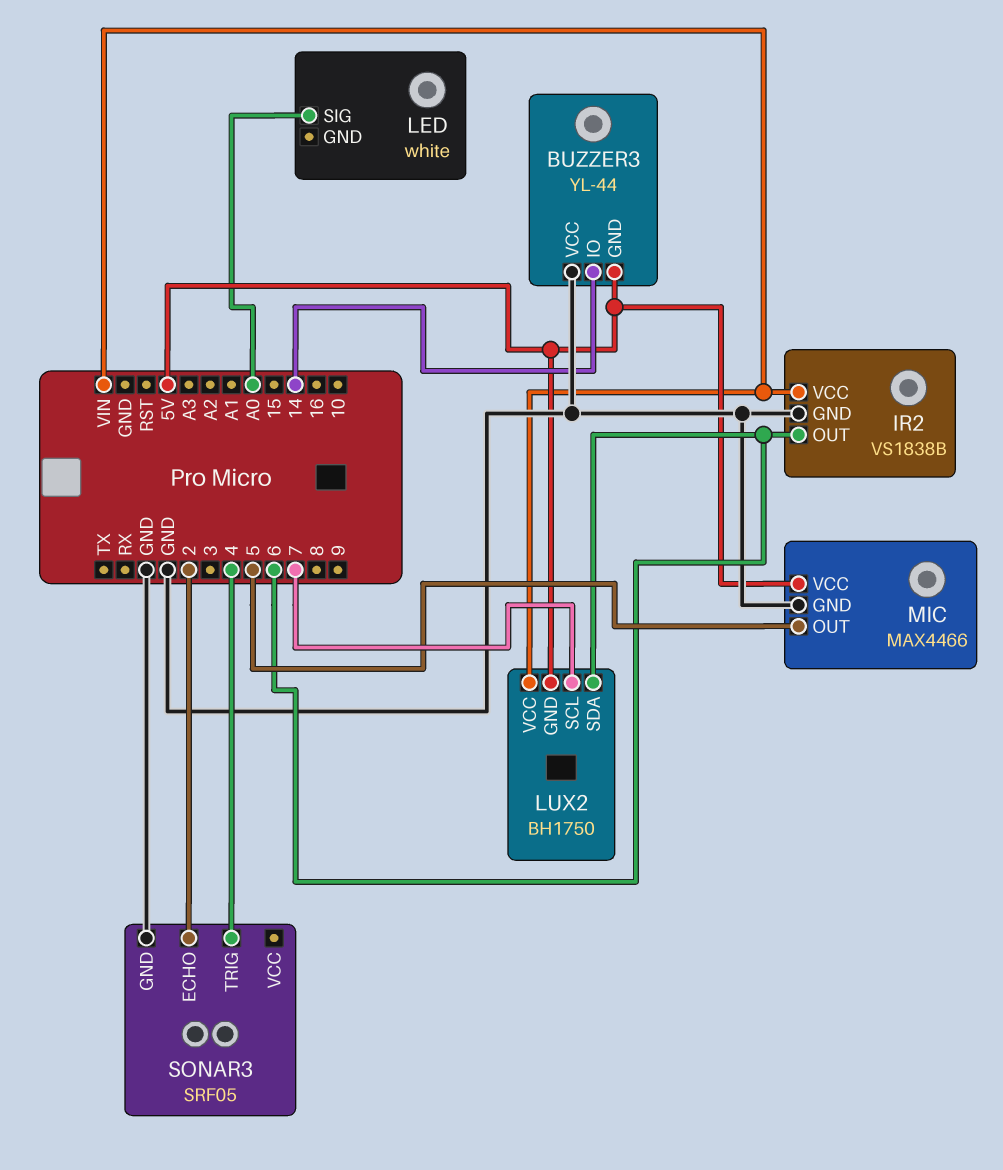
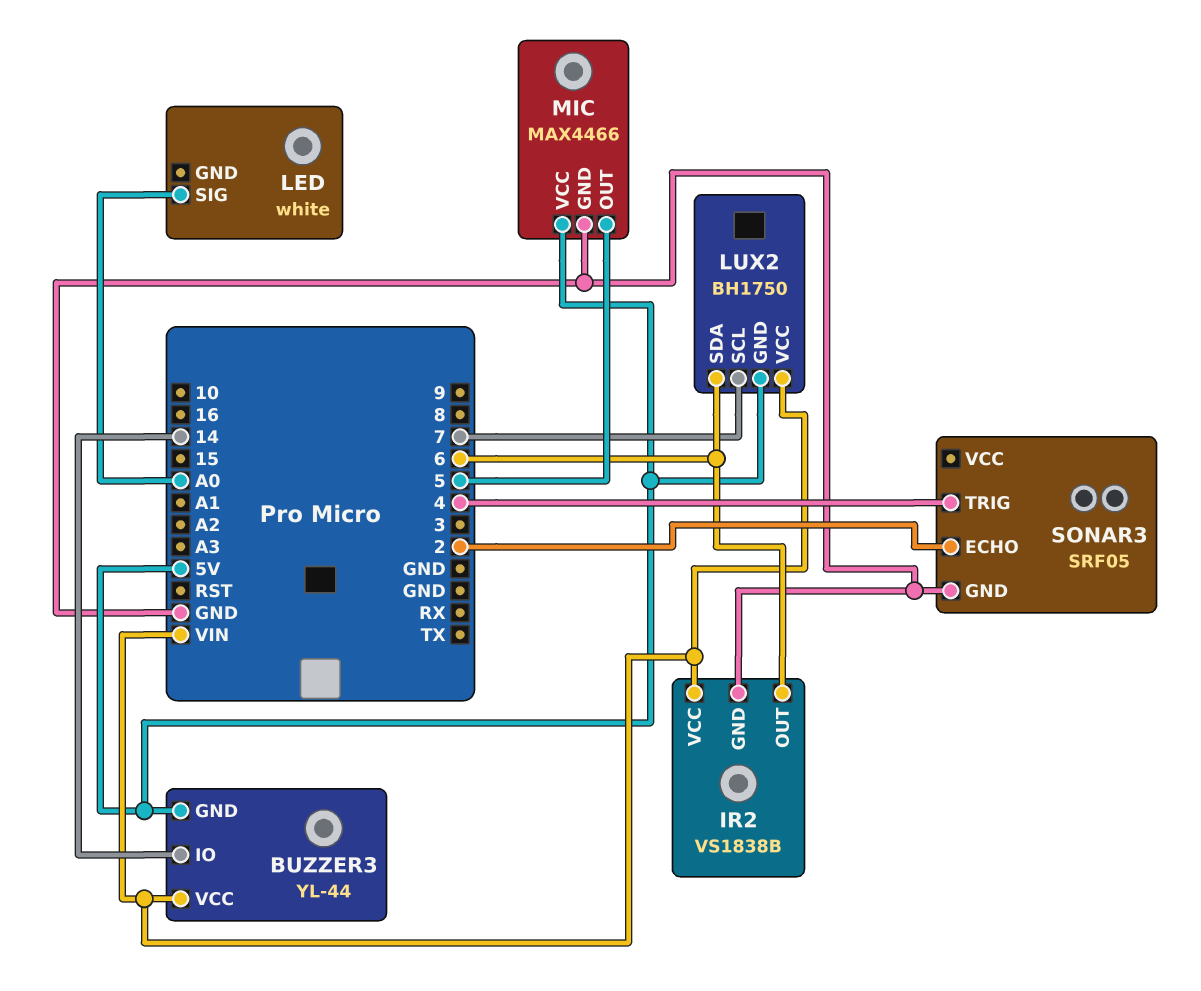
BUZZER3 pin VCC: GND -> VIN

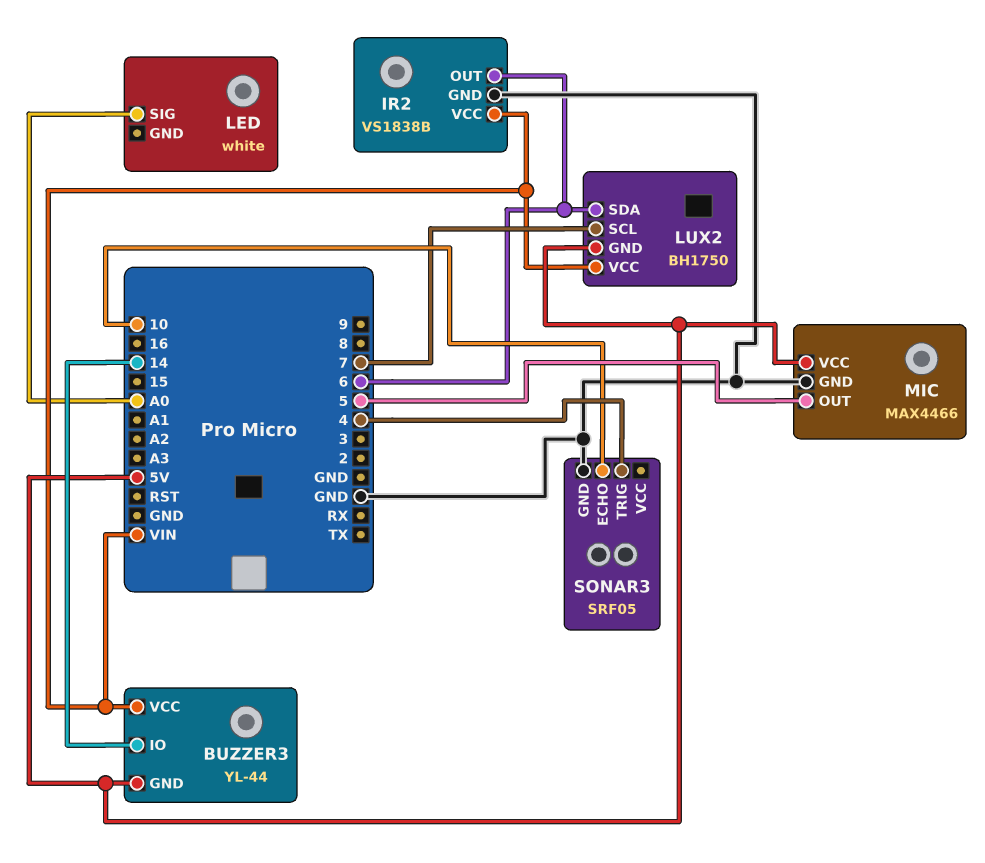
SONAR3 pin ECHO: 2 -> 10

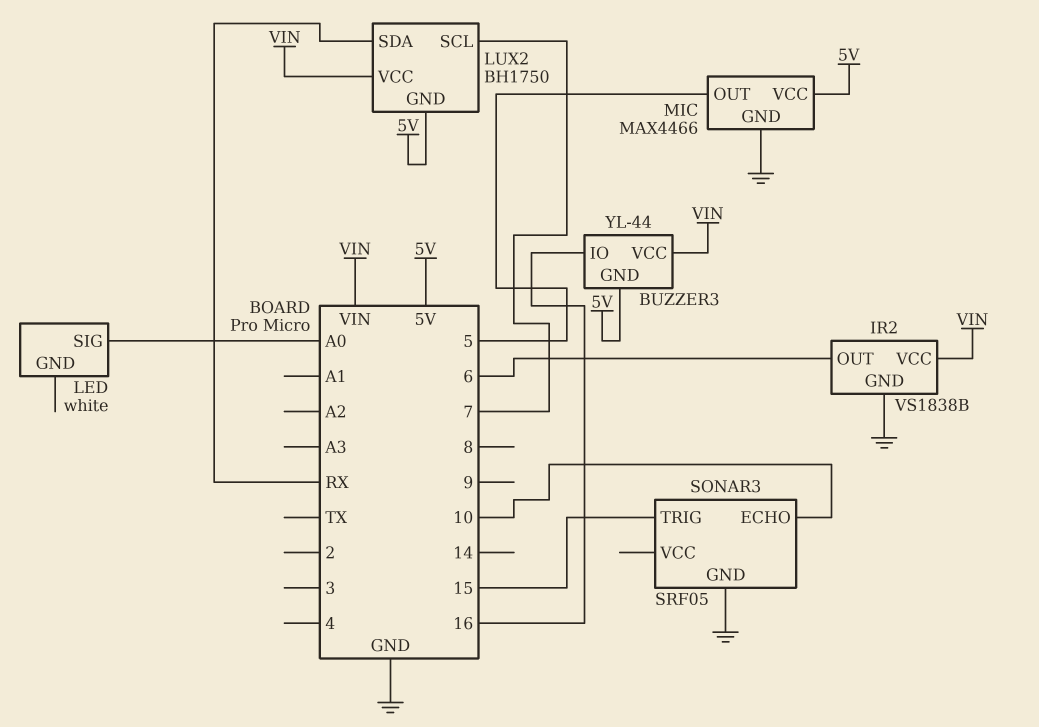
BUZZER3 pin IO: 14 -> 16
LUX2 pin SDA: 6 -> RX
SONAR3 pin TRIG: 4 -> 15

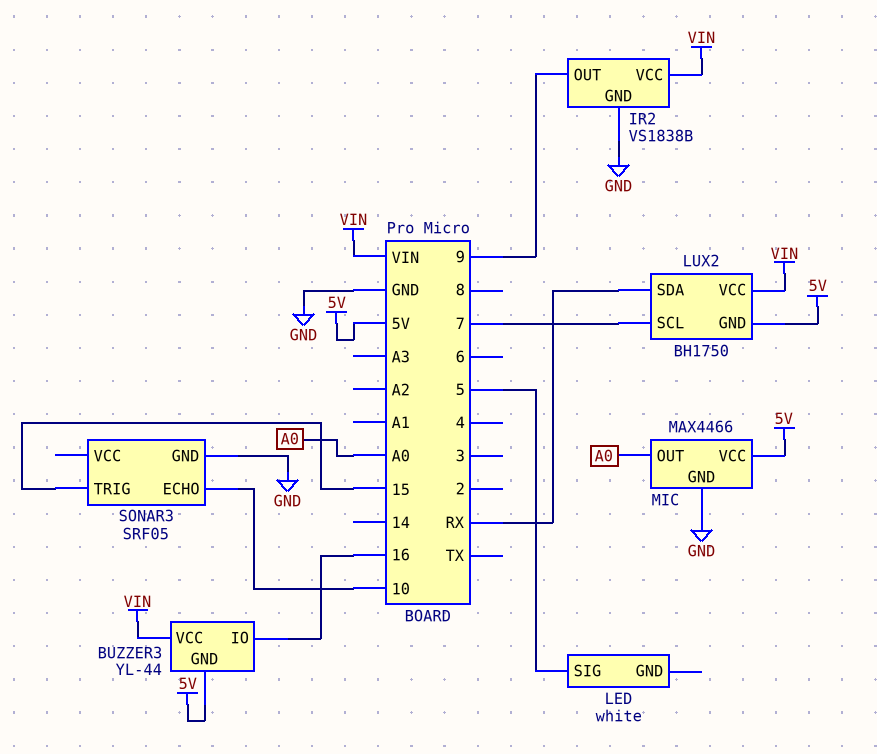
IR2 pin OUT: 6 -> 9
LED pin SIG: A0 -> 5
MIC pin OUT: 5 -> A0

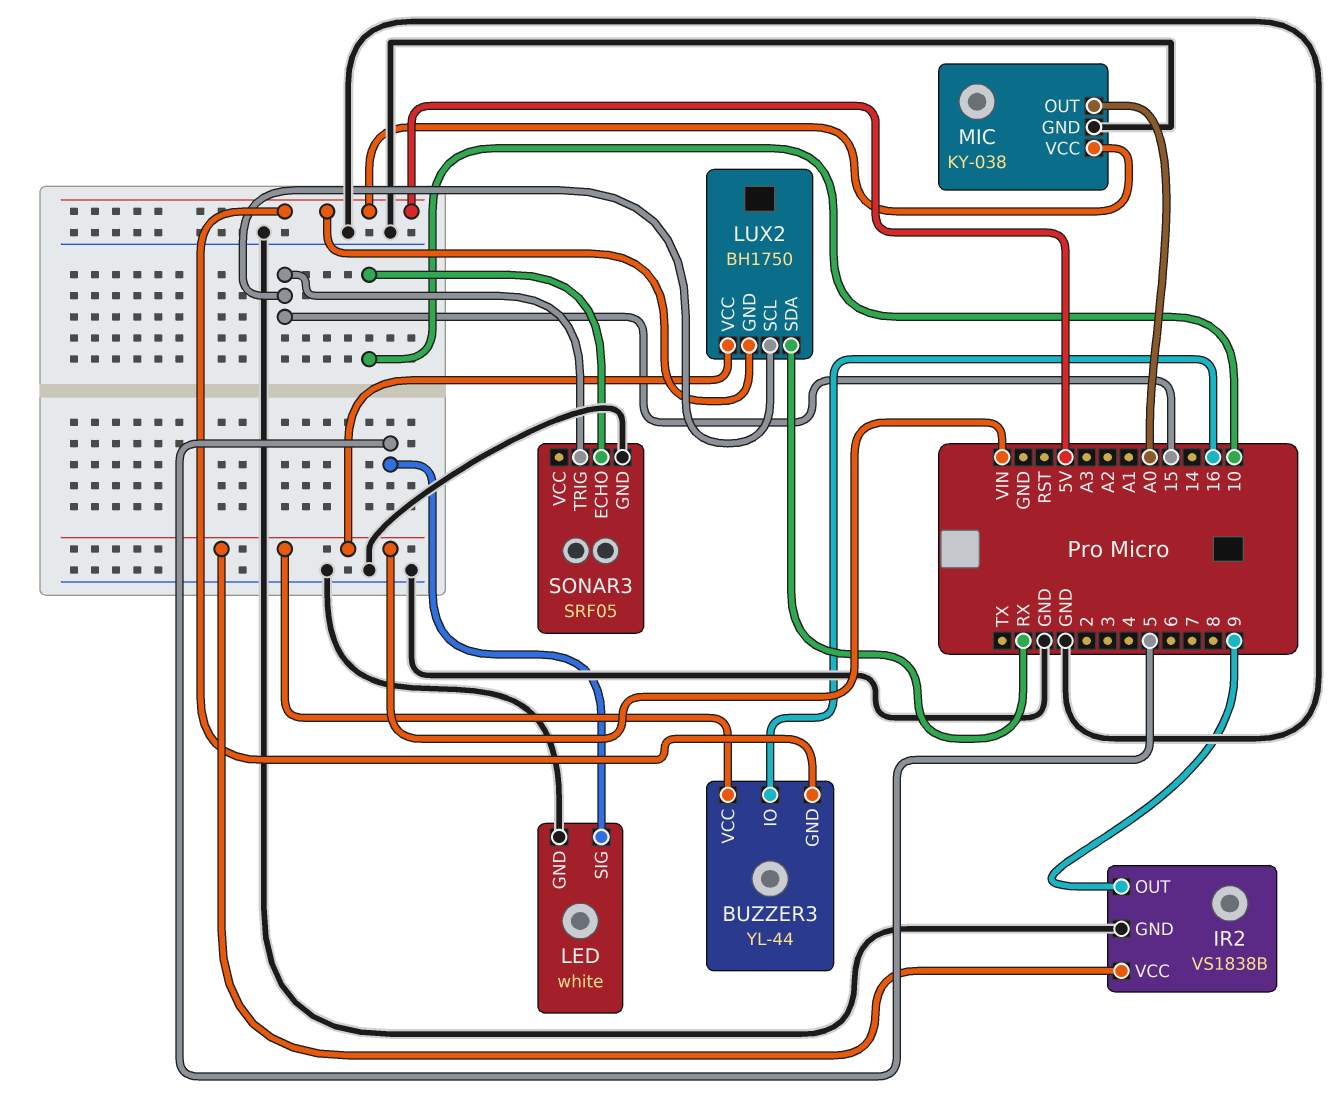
LED pin GND: none -> GND
LUX2 pin SCL: 7 -> 15
MIC: MAX4466 -> KY-038

